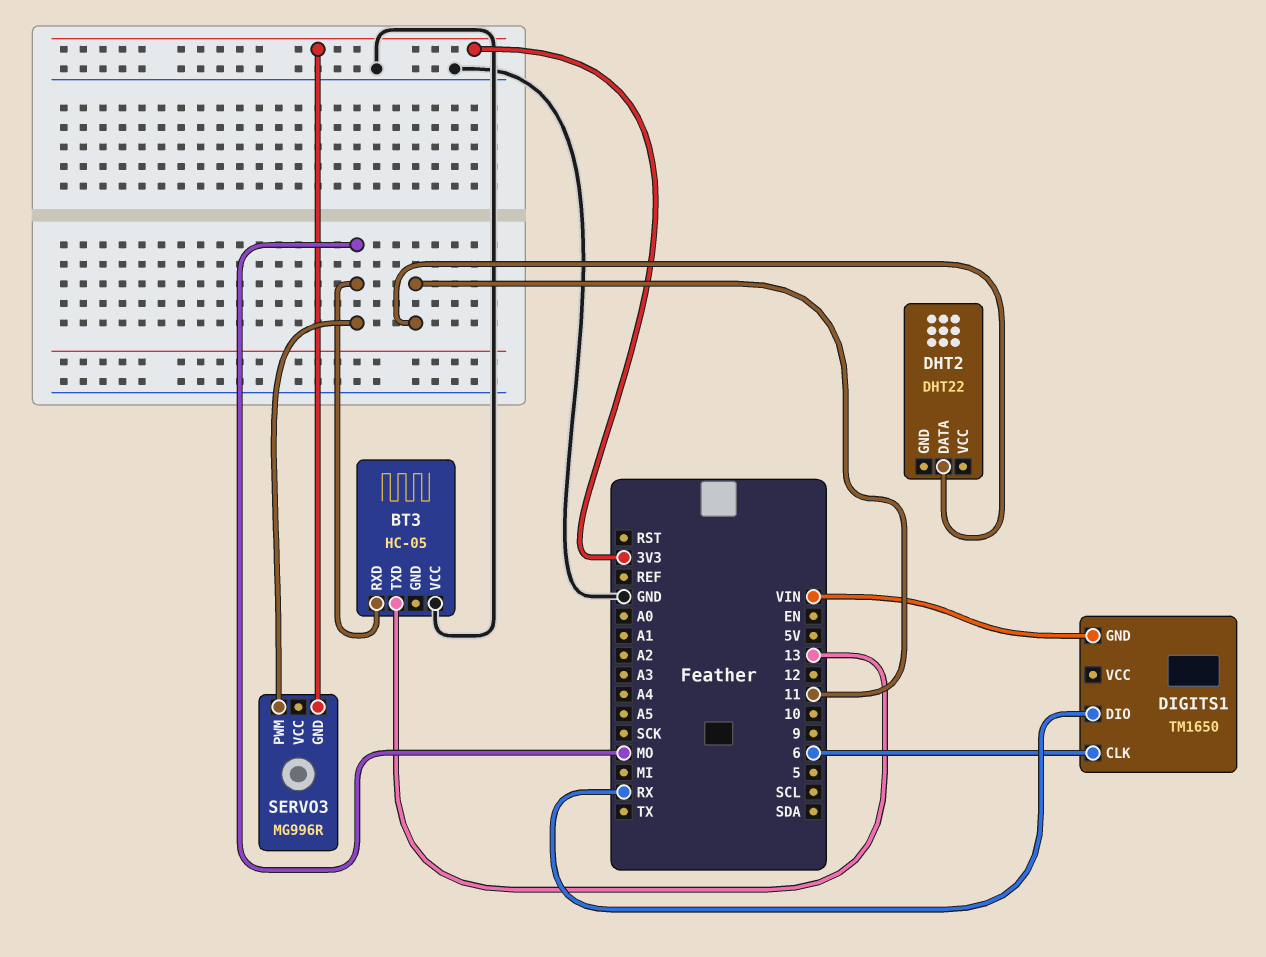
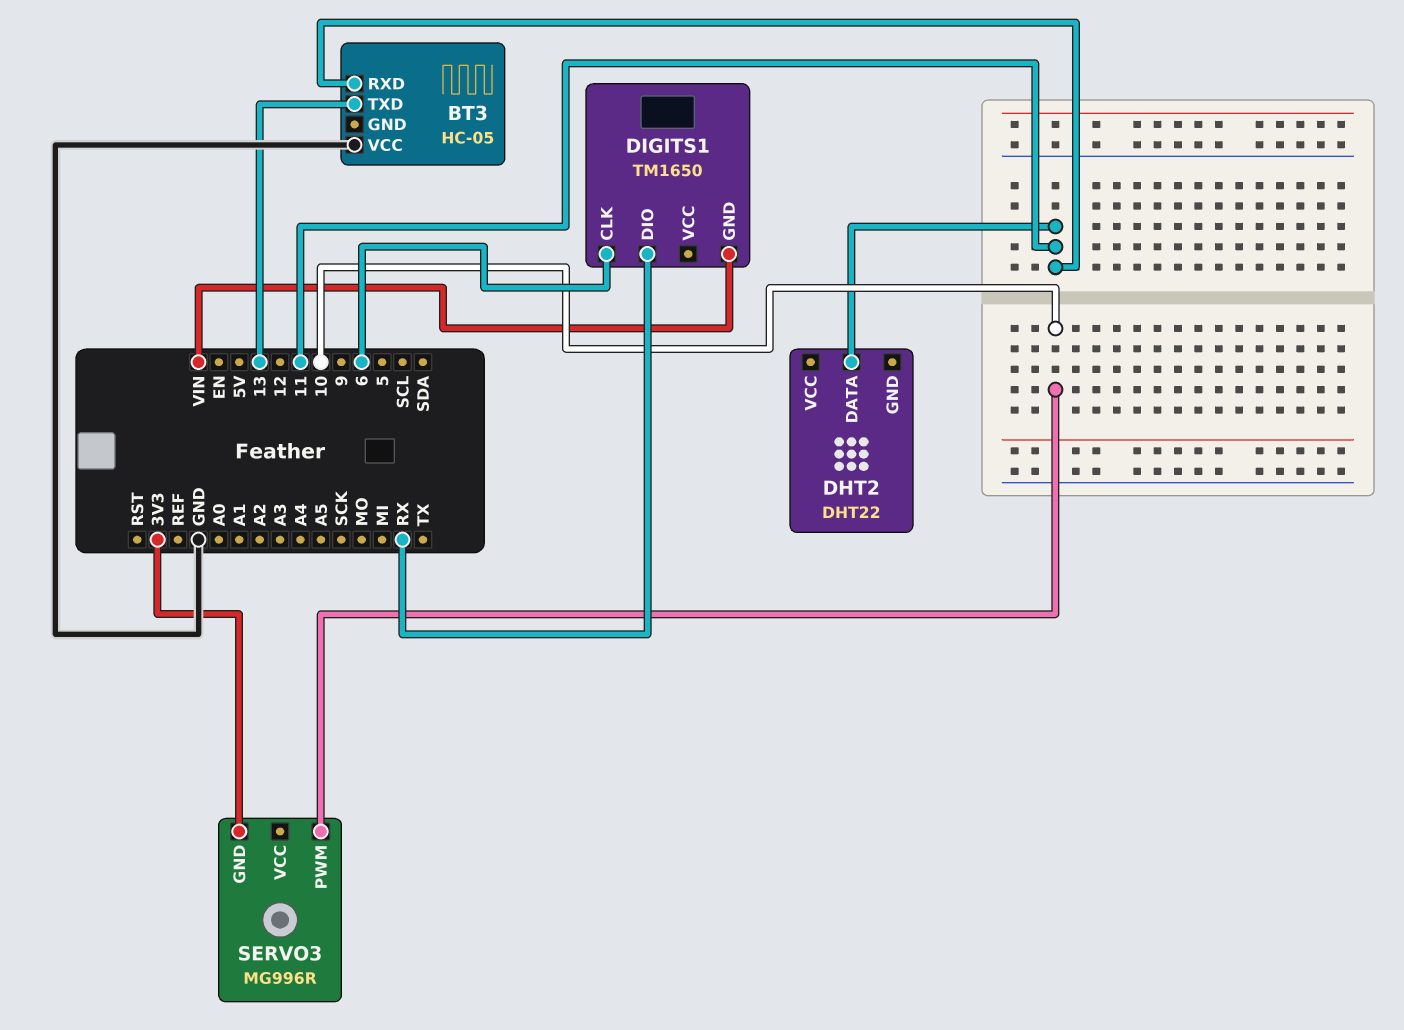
BT3 pin RXD: MO -> 11
SERVO3 pin PWM: MO -> 10

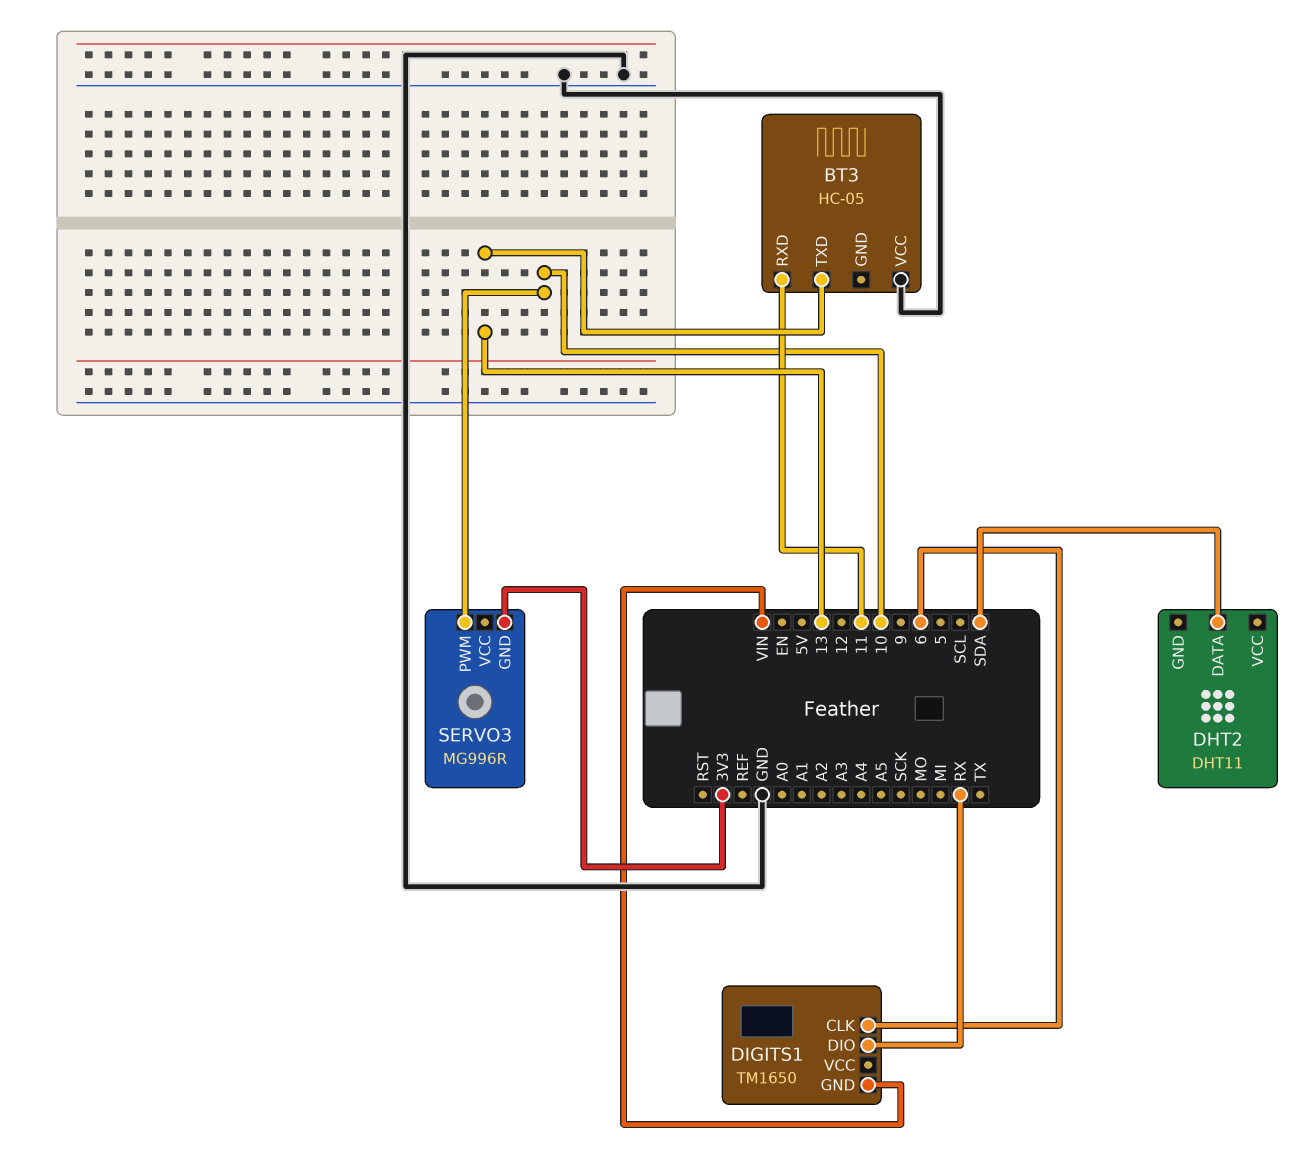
DHT2: DHT22 -> DHT11
DHT2 pin DATA: 11 -> SDA

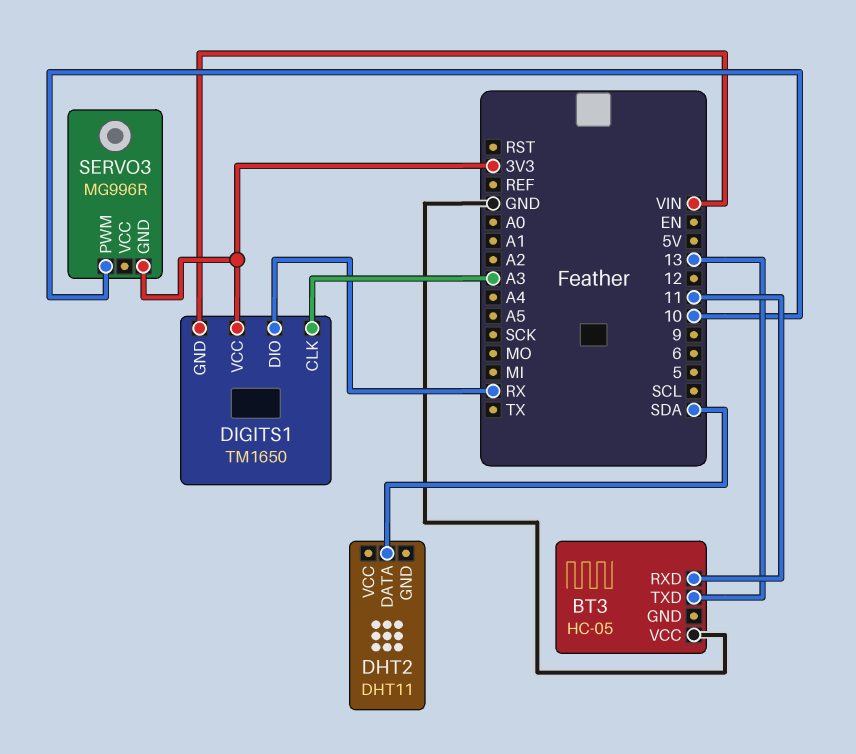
DIGITS1 pin CLK: 6 -> A3
DIGITS1 pin VCC: none -> 3V3

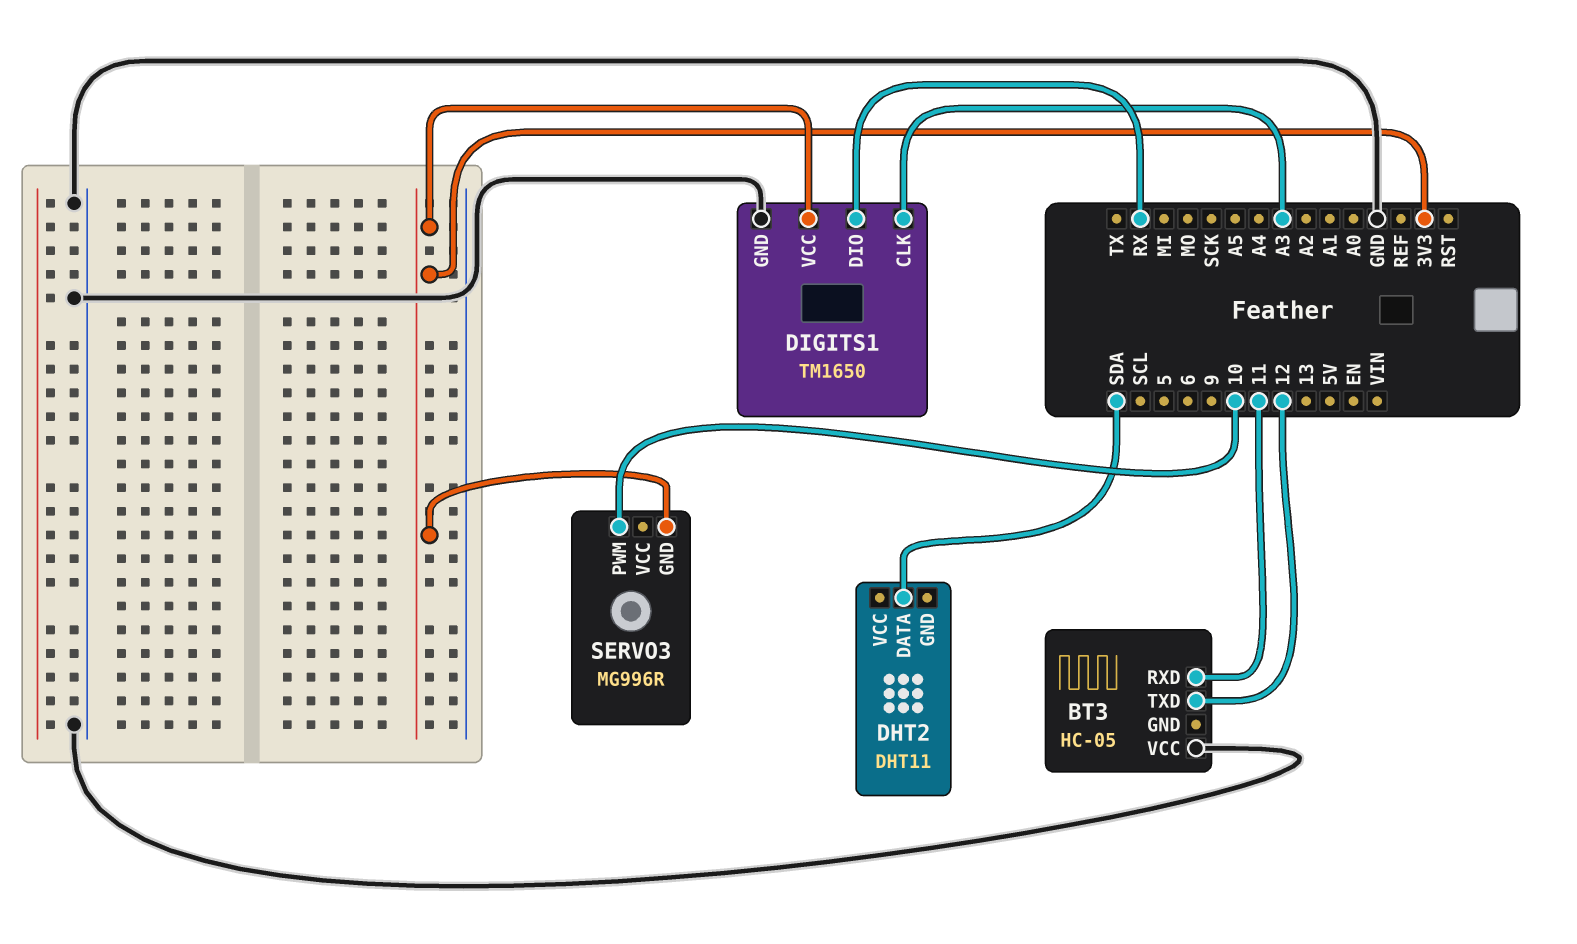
BT3 pin TXD: 13 -> 12
DIGITS1 pin GND: VIN -> GND

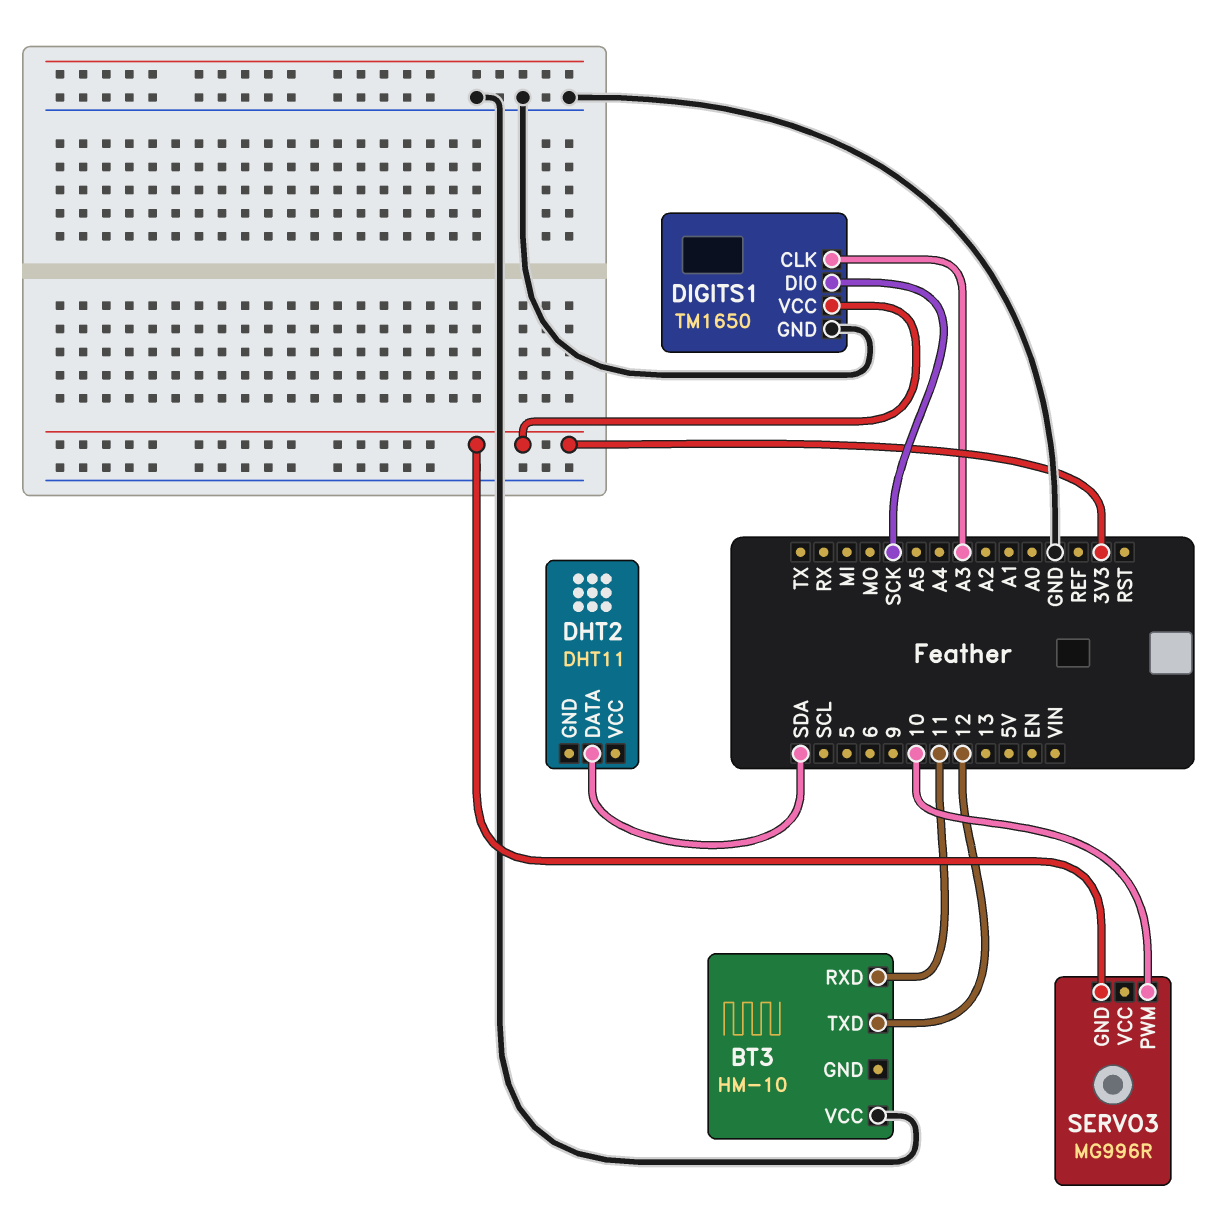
BT3: HC-05 -> HM-10
DIGITS1 pin DIO: RX -> SCK

